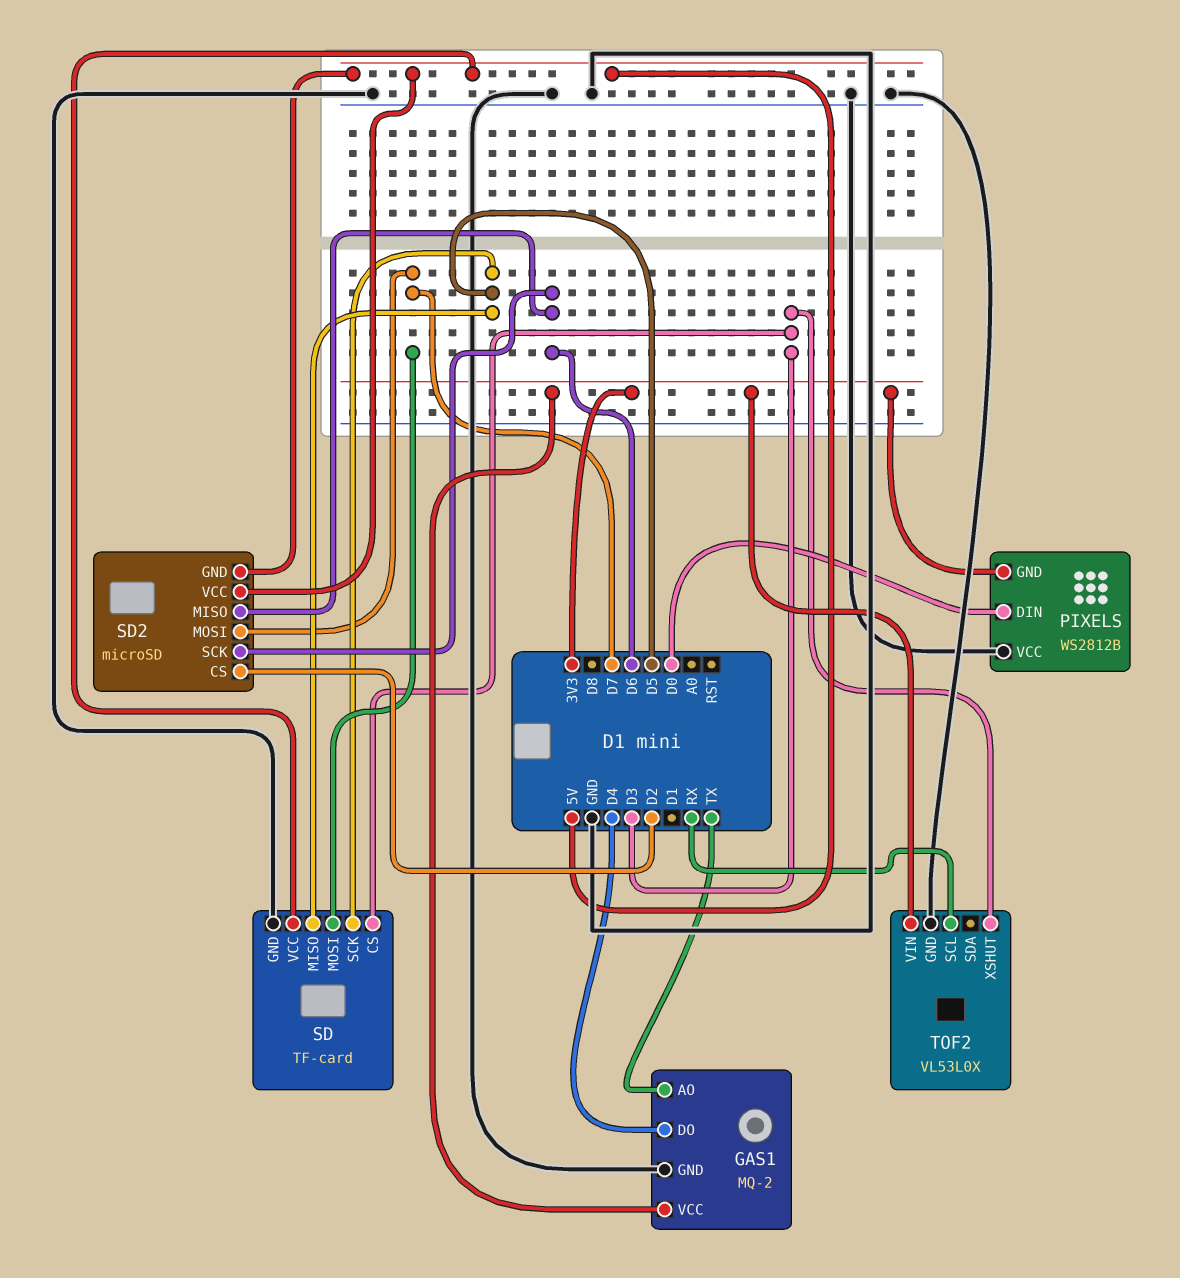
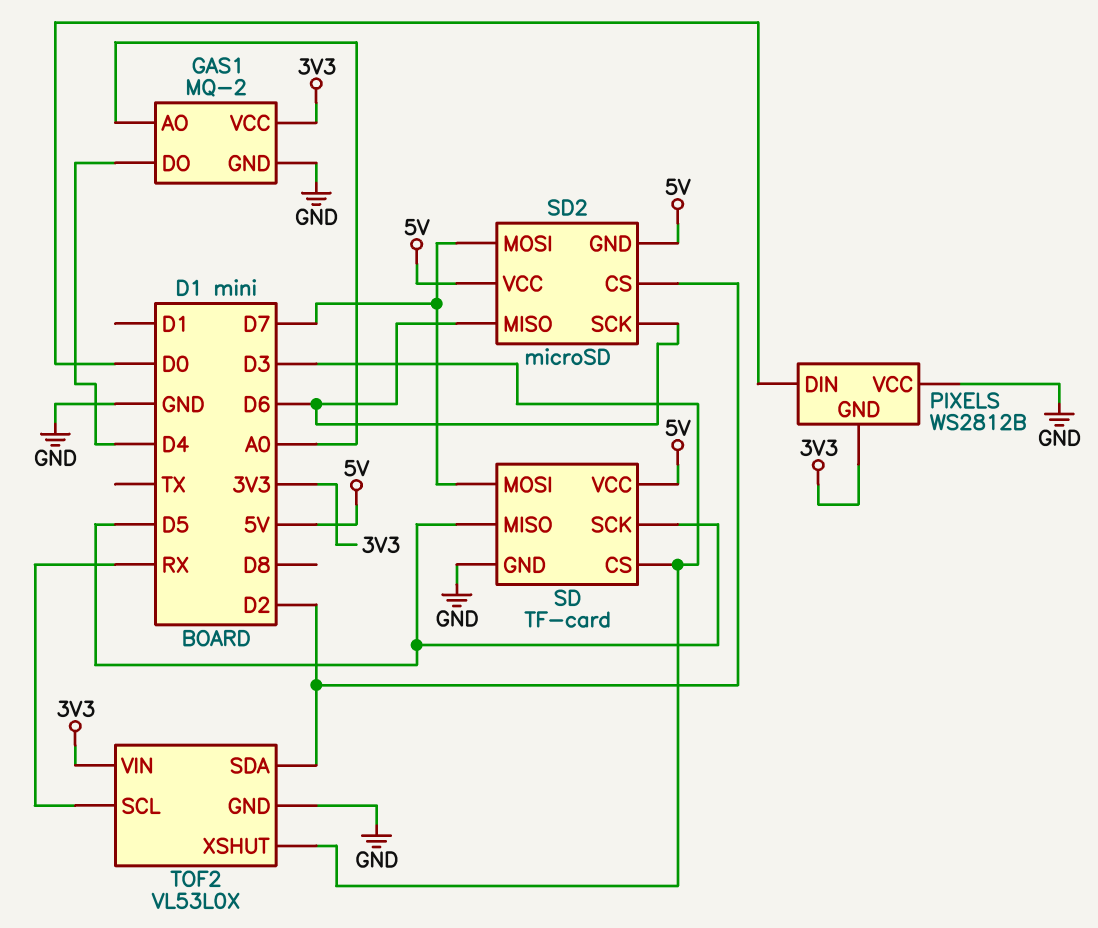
GAS1 pin AO: TX -> A0
TOF2 pin SDA: none -> D2

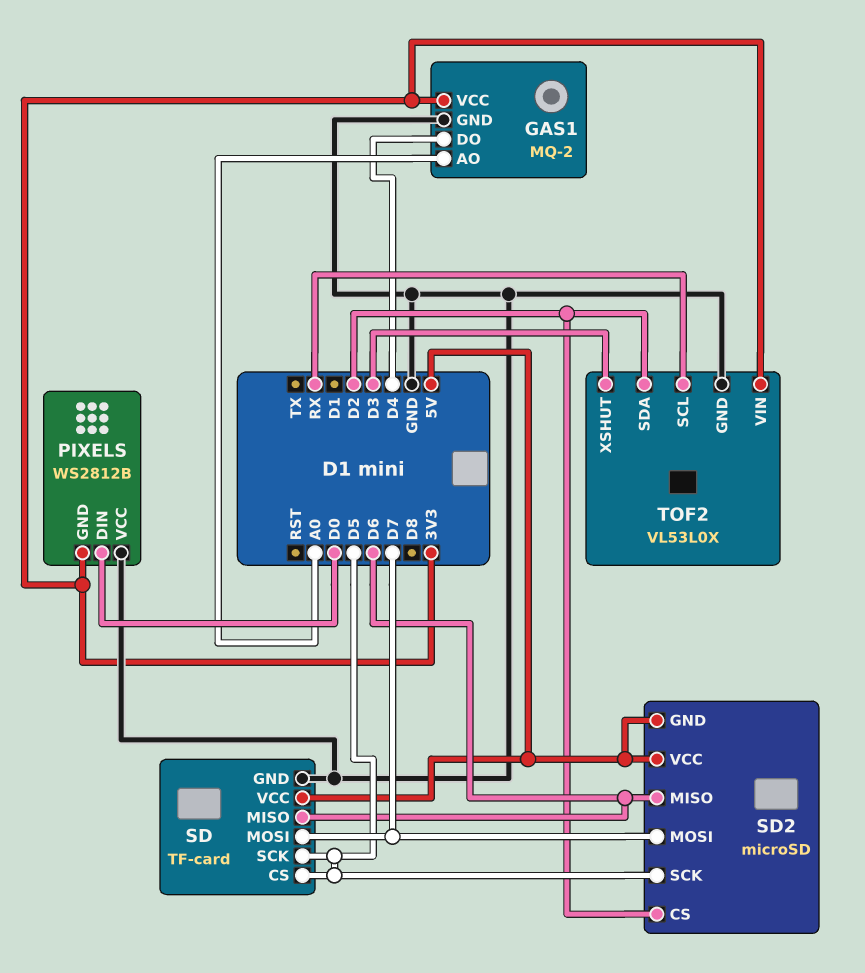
SD pin CS: D3 -> D5
SD pin MISO: D5 -> D6
SD2 pin SCK: D6 -> D5

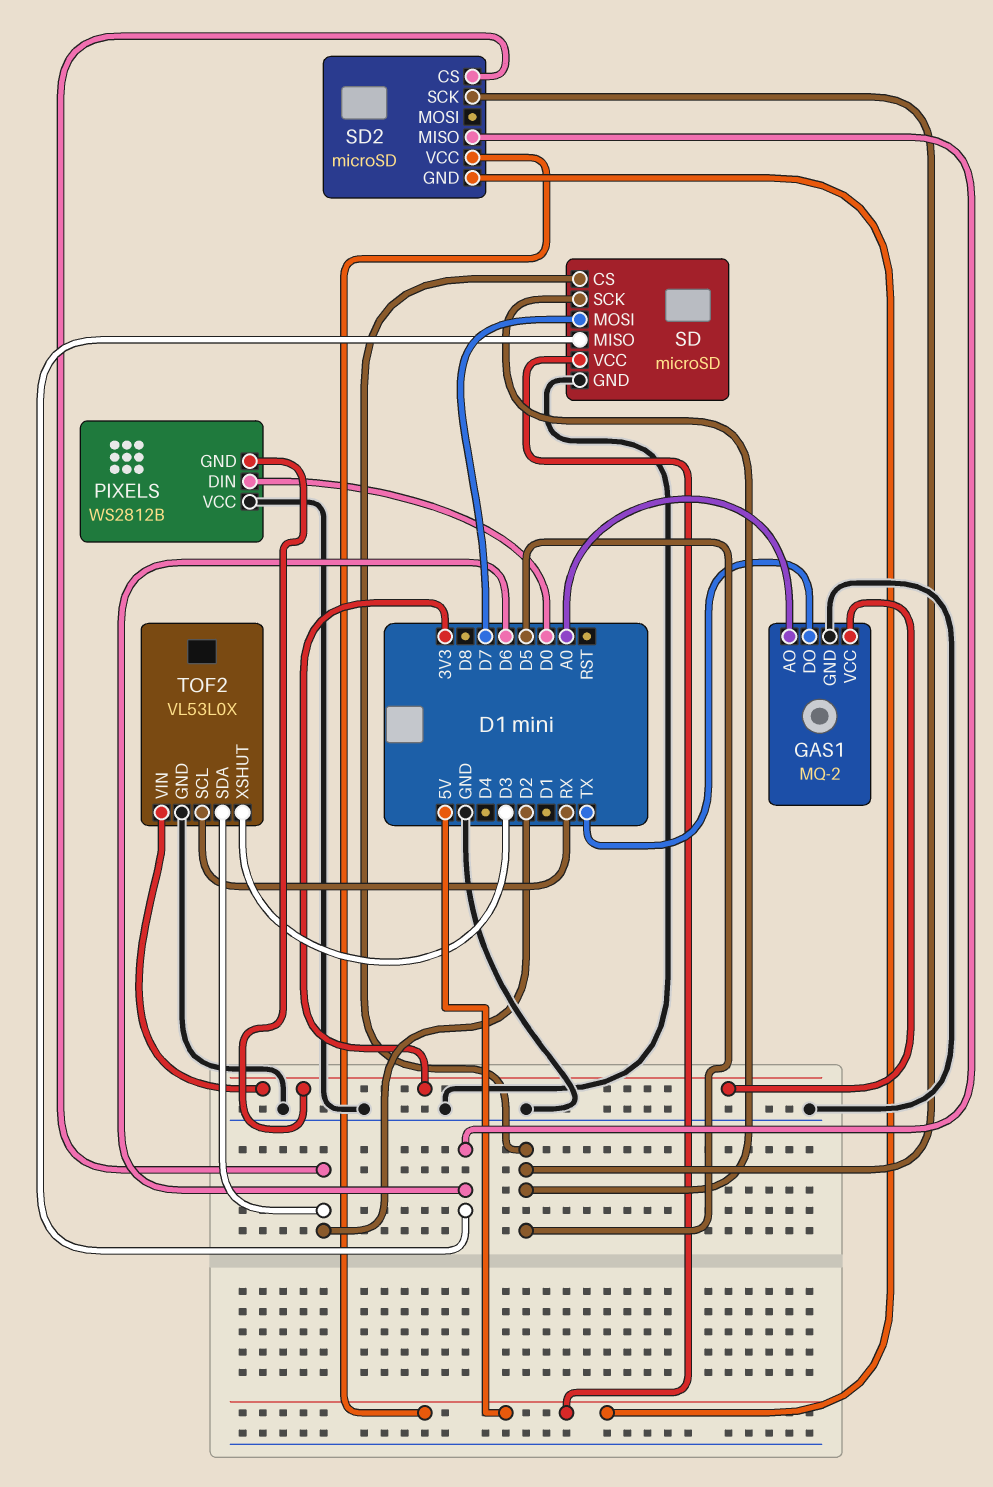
GAS1 pin DO: D4 -> TX
SD: TF-card -> microSD
SD2 pin MOSI: D7 -> none

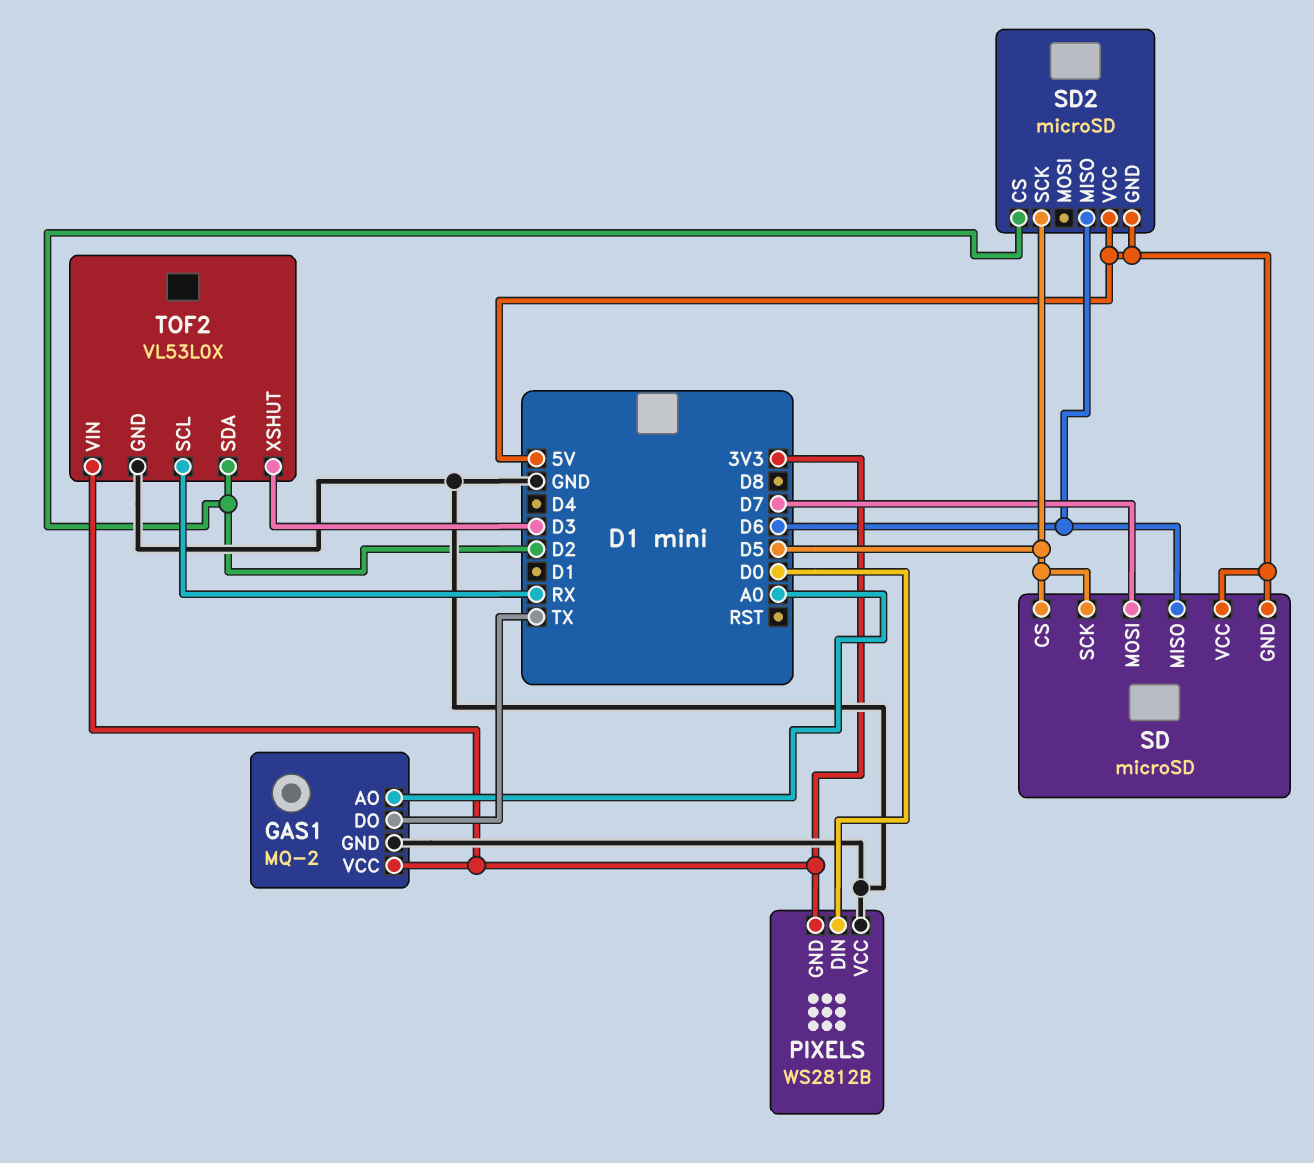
SD pin GND: GND -> 5V

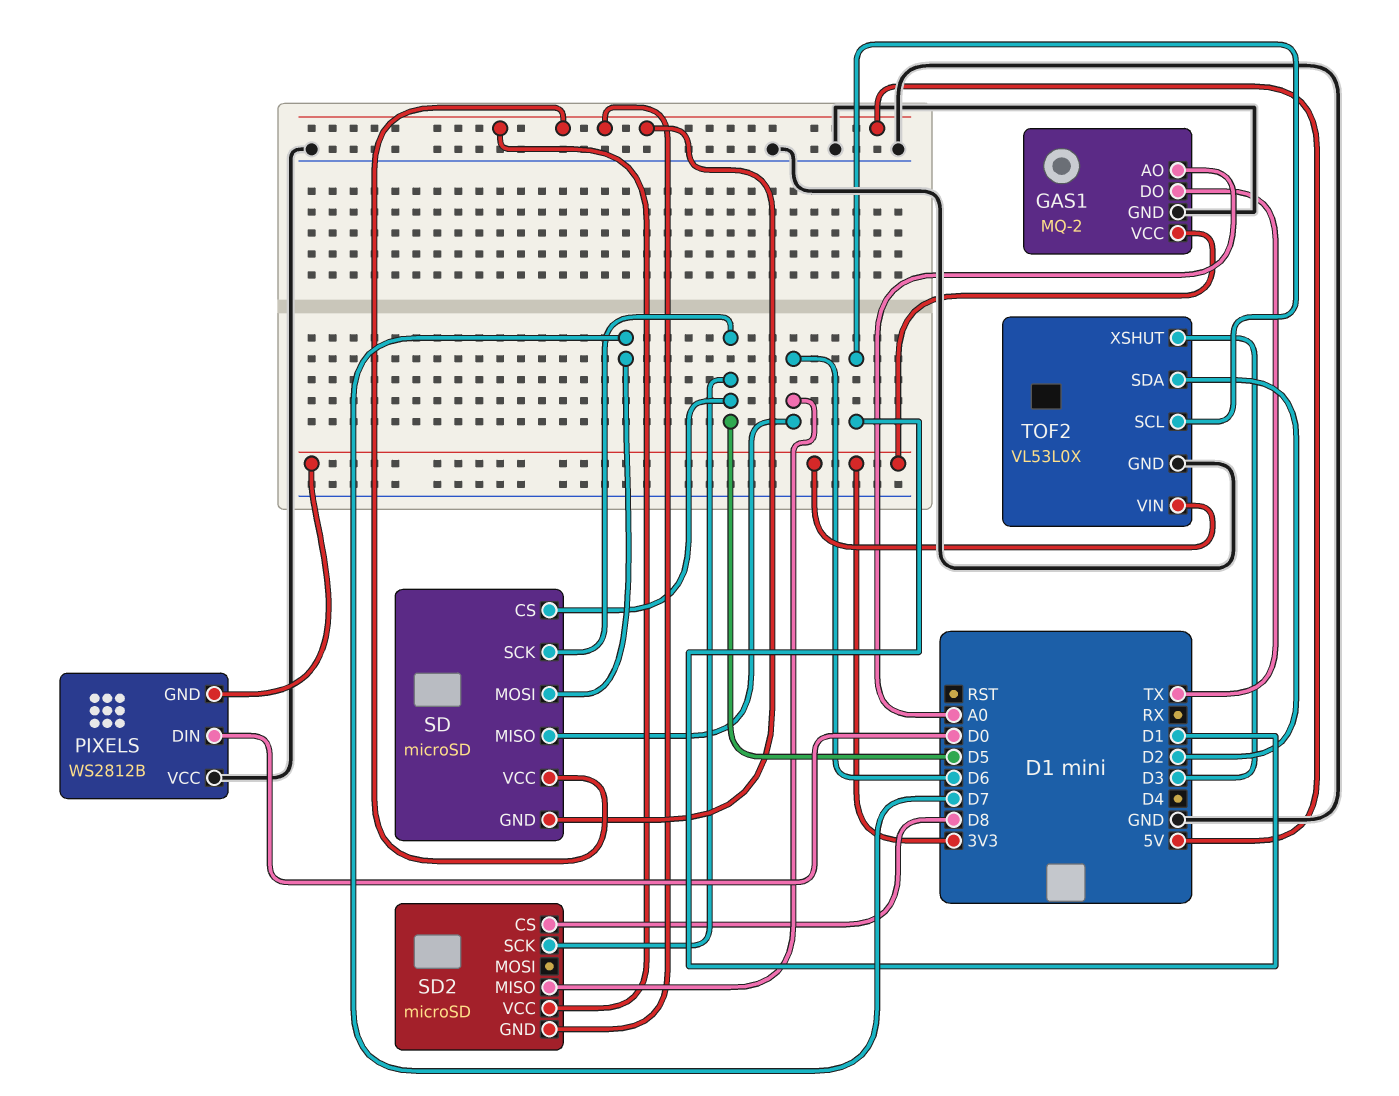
SD2 pin CS: D2 -> D8
TOF2 pin SCL: RX -> D1

